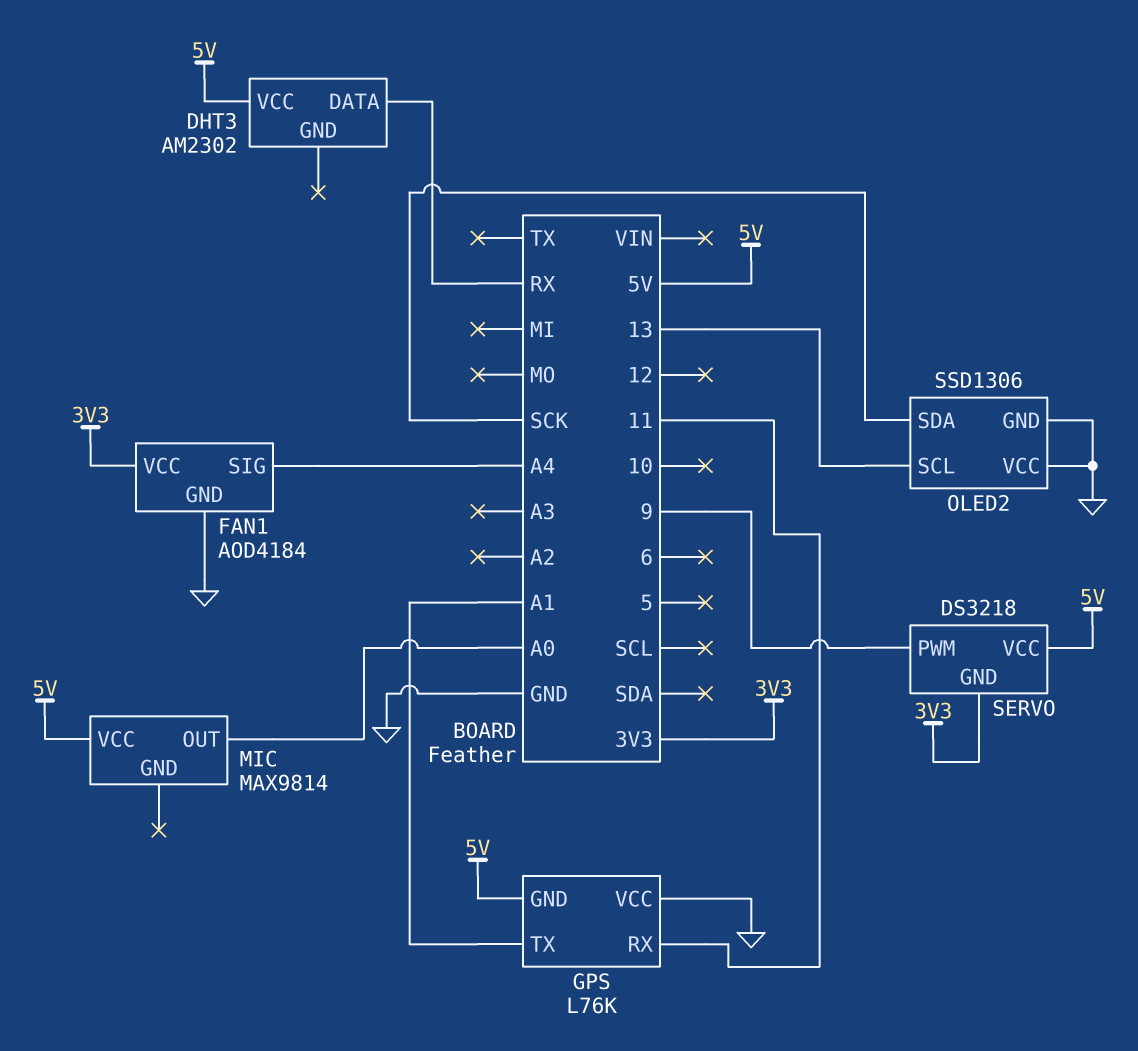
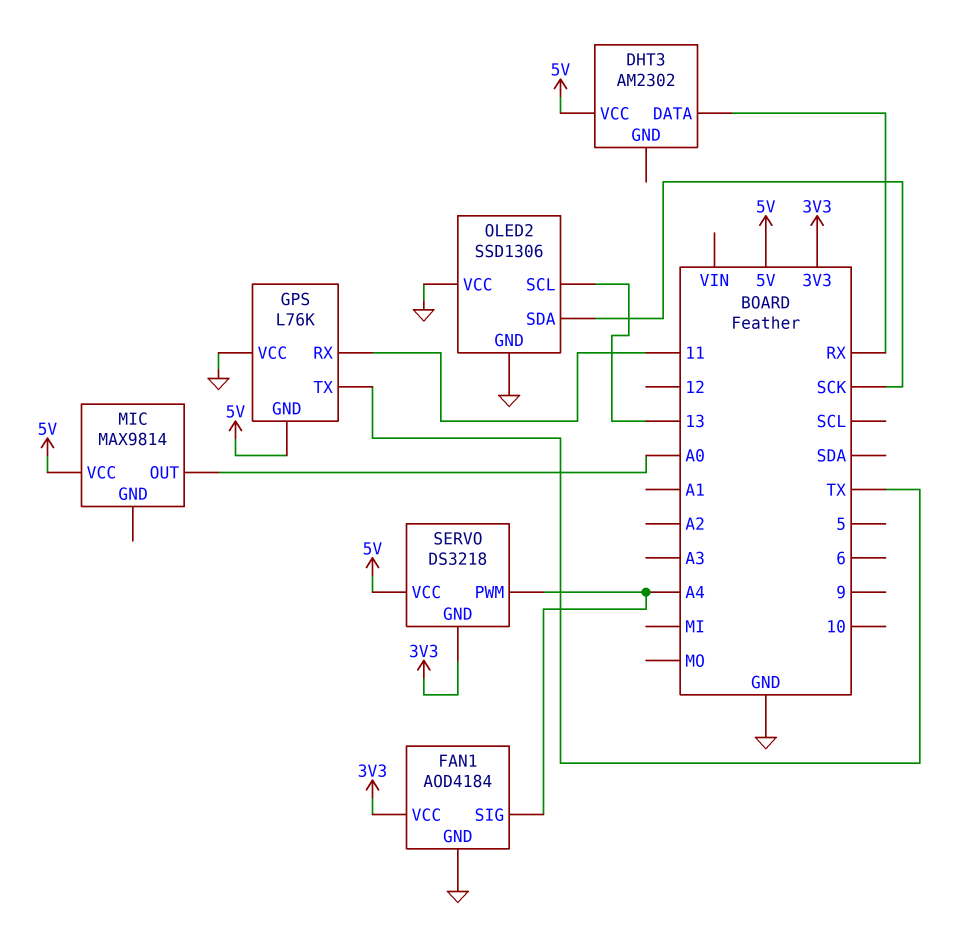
GPS pin TX: A1 -> TX
SERVO pin PWM: 9 -> A4

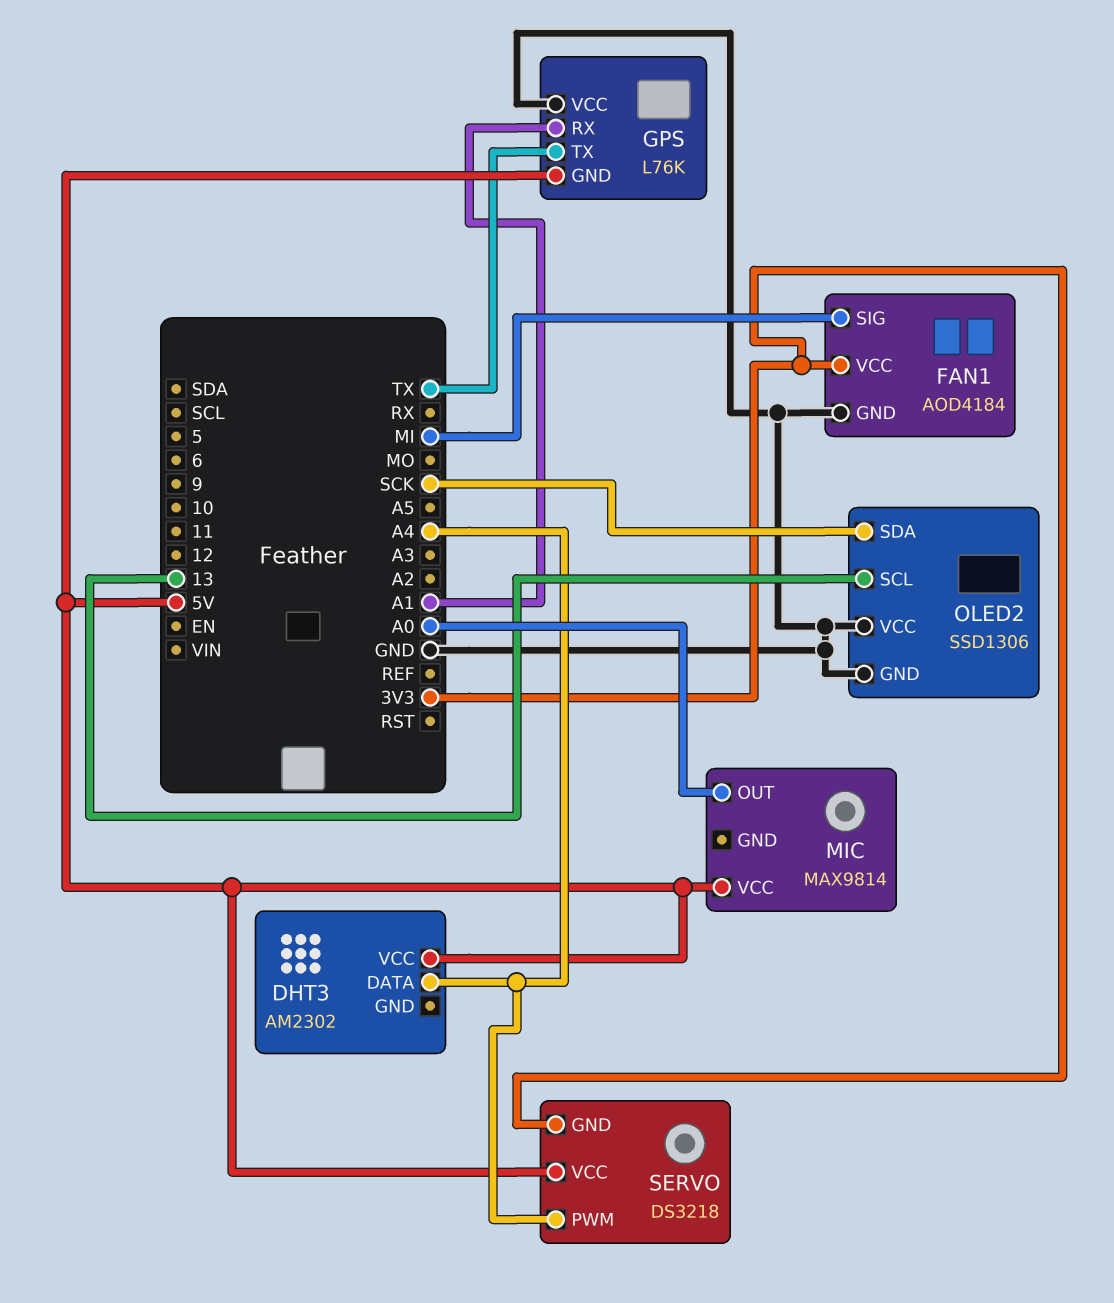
DHT3 pin DATA: RX -> A4
FAN1 pin SIG: A4 -> MI
GPS pin RX: 11 -> A1

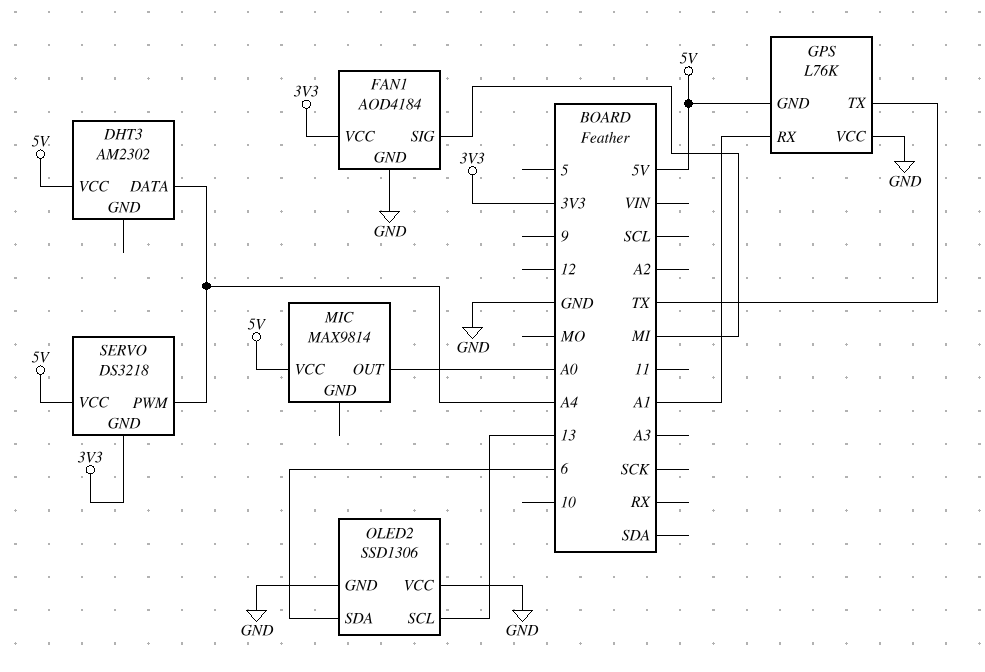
OLED2 pin SDA: SCK -> 6

